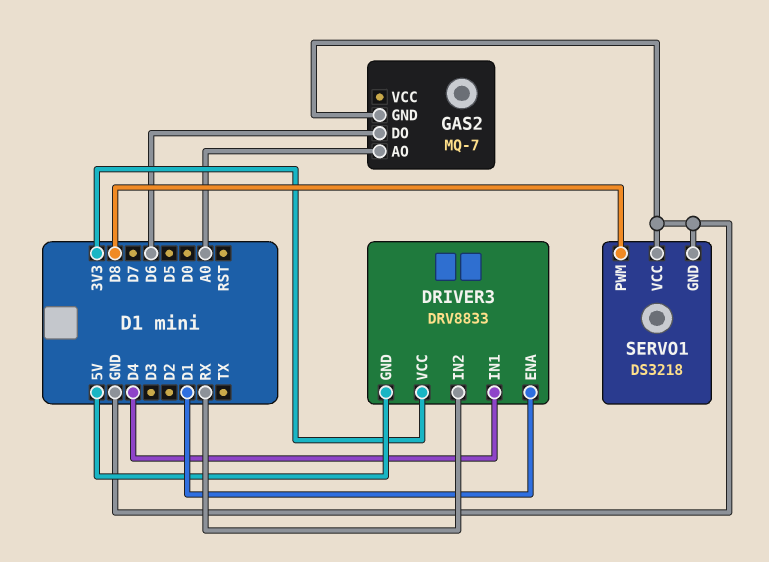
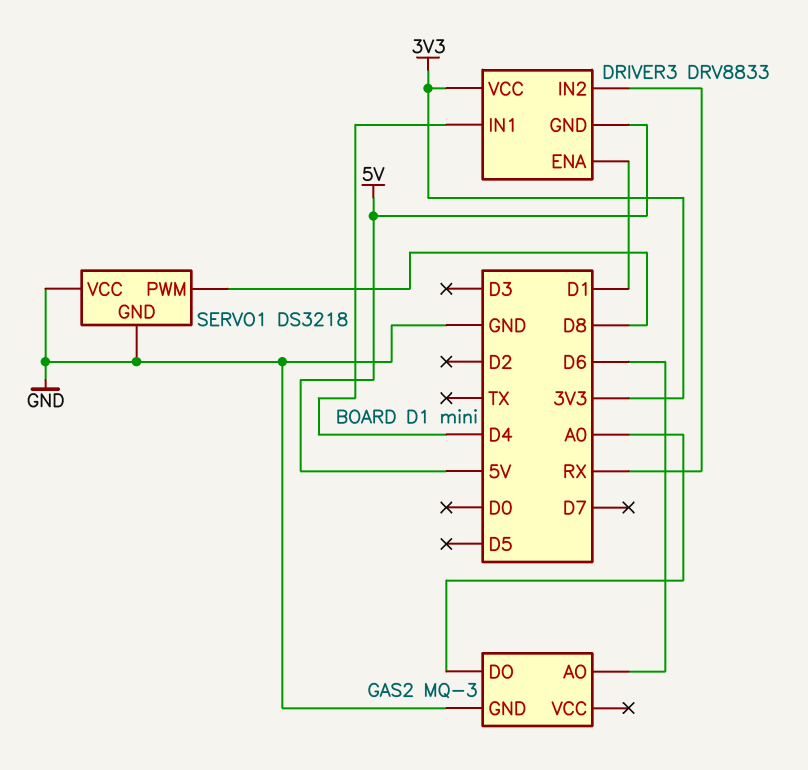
GAS2: MQ-7 -> MQ-3
GAS2 pin AO: A0 -> D6
GAS2 pin DO: D6 -> A0

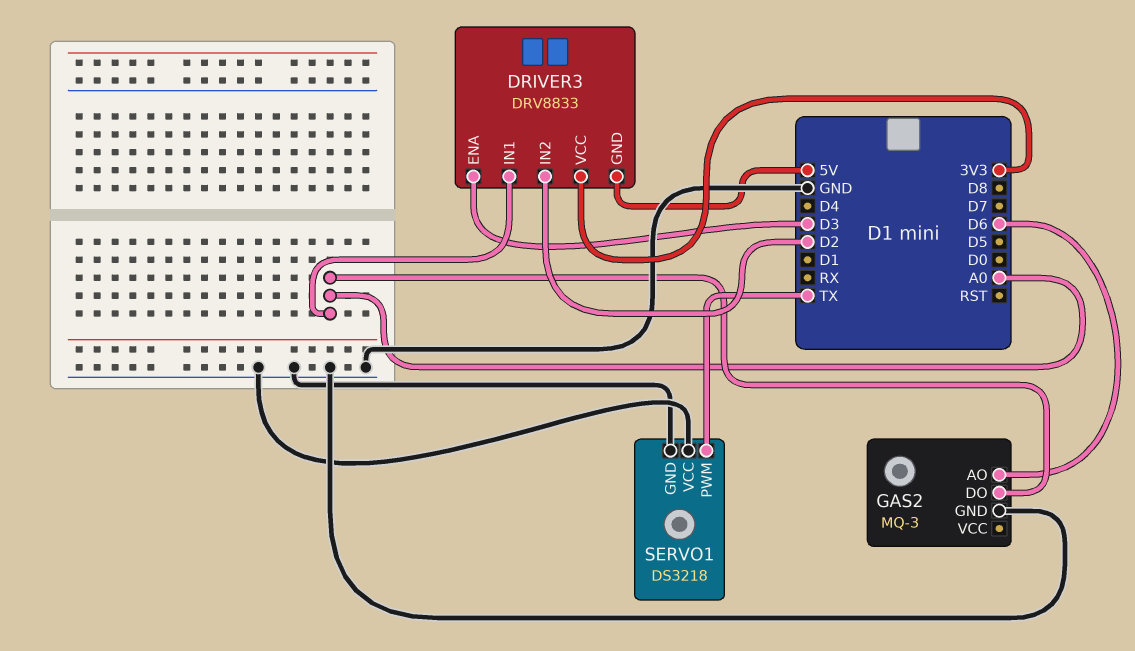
DRIVER3 pin ENA: D1 -> D3
DRIVER3 pin IN1: D4 -> A0
DRIVER3 pin IN2: RX -> D2
SERVO1 pin PWM: D8 -> TX

